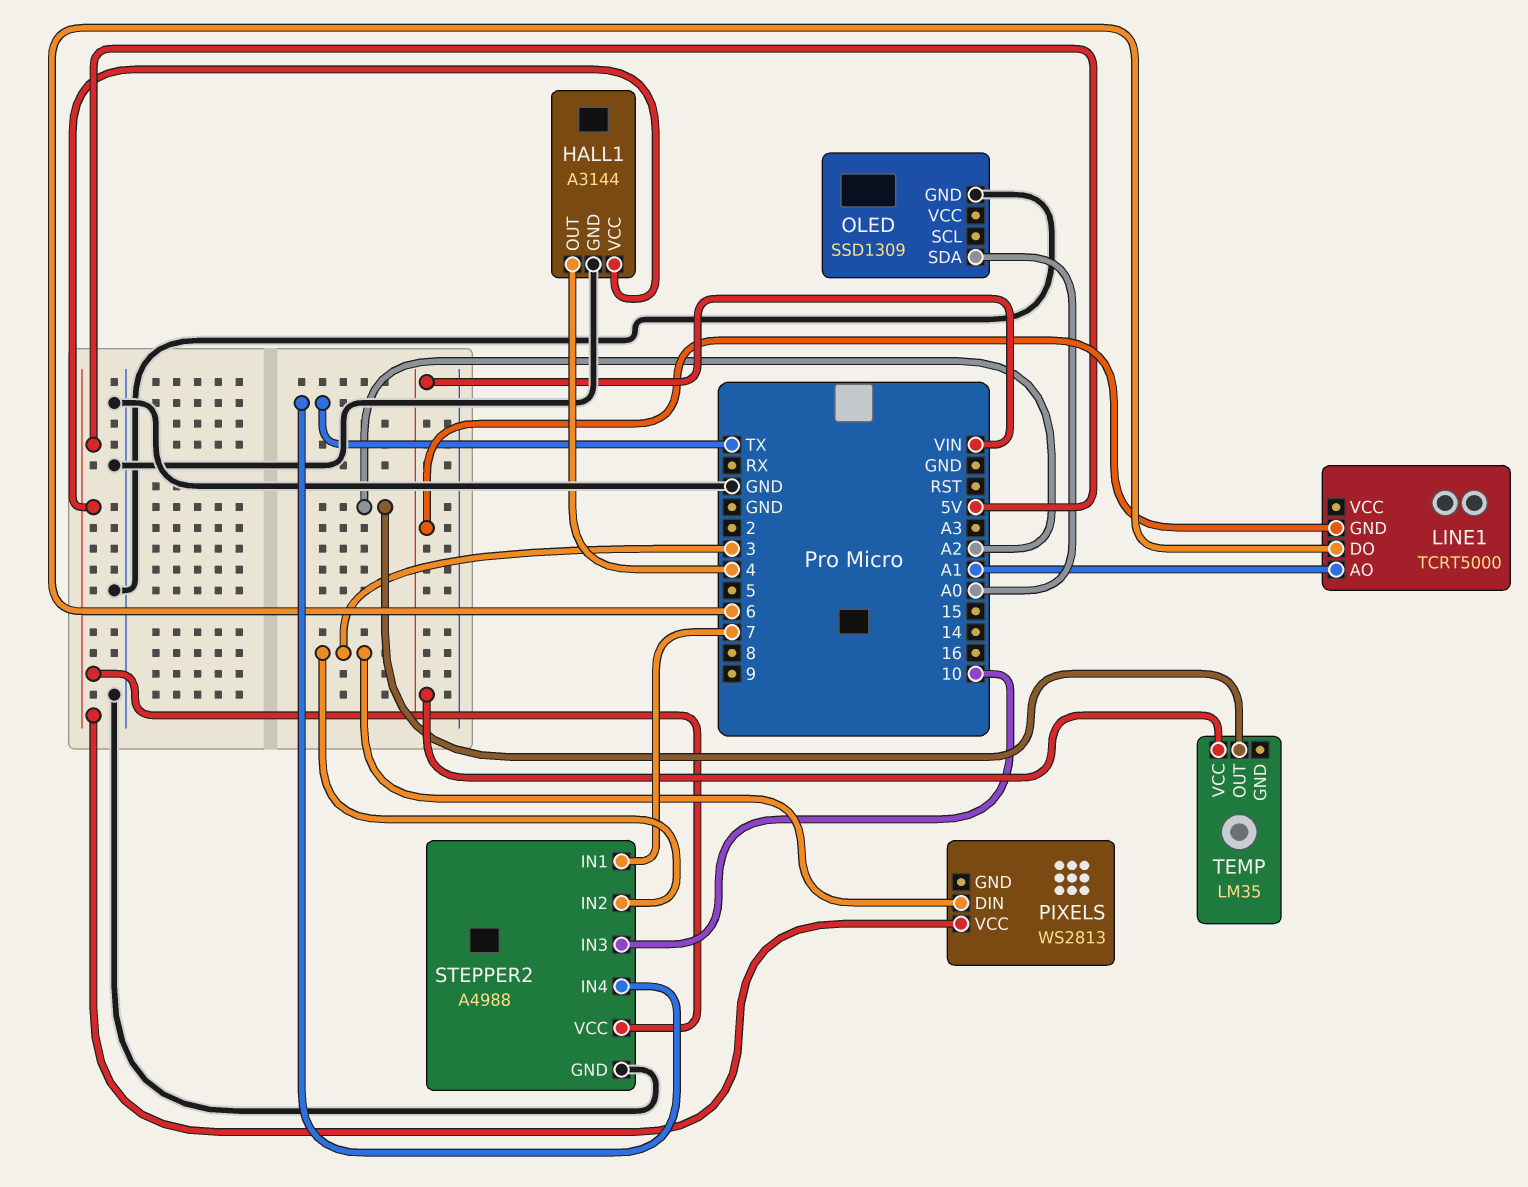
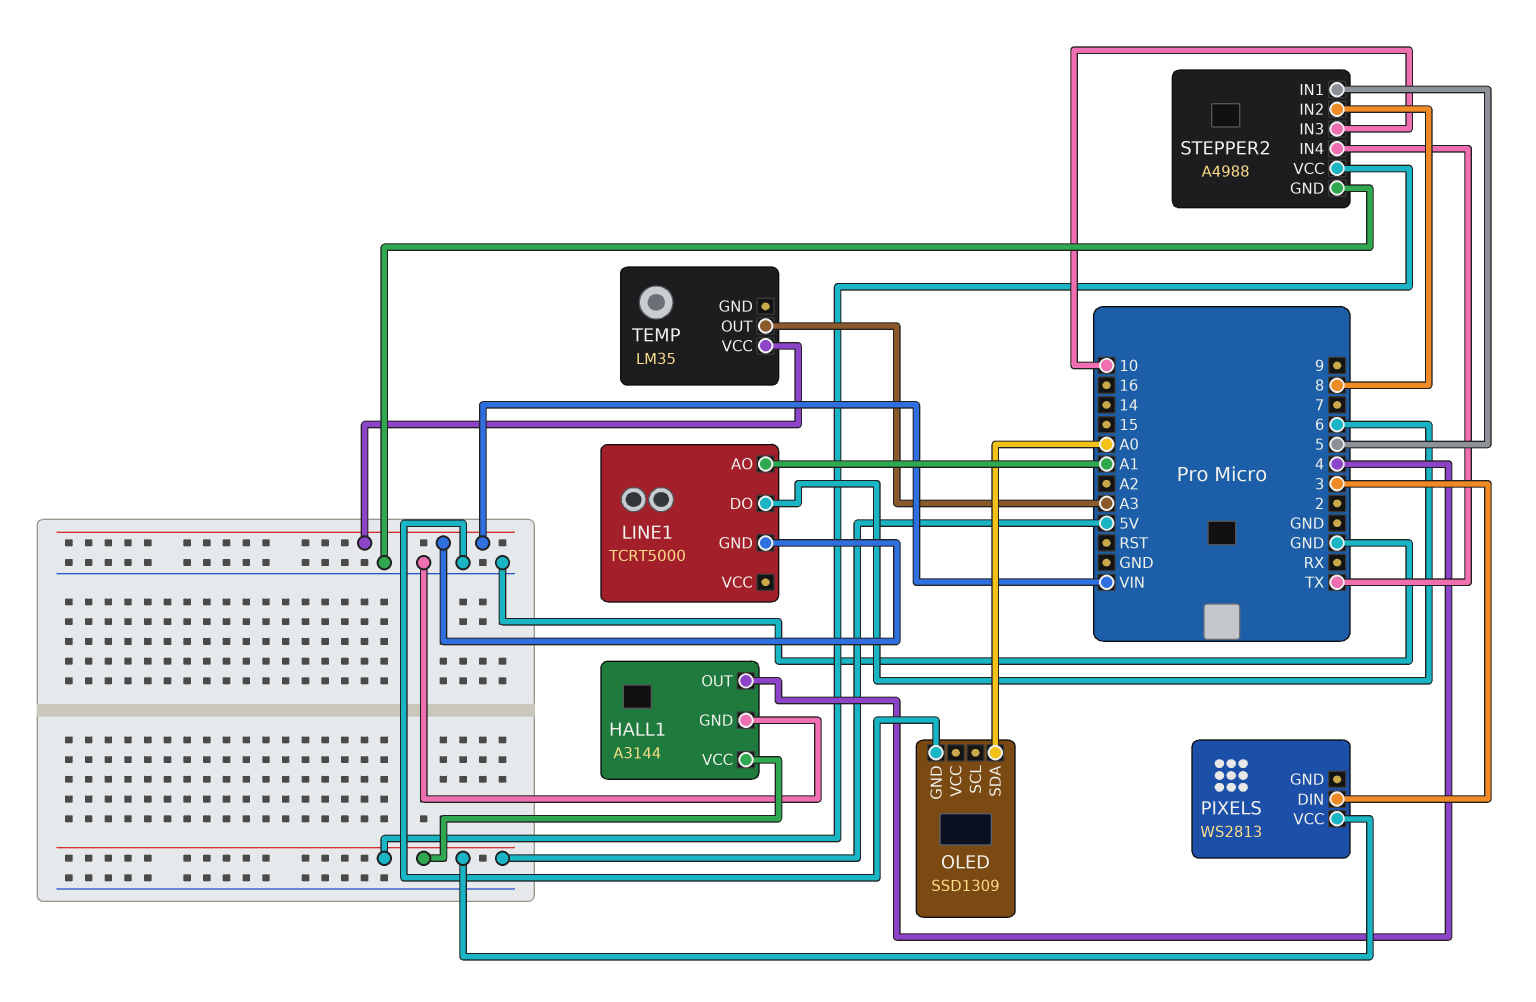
STEPPER2 pin IN1: 7 -> 5
STEPPER2 pin IN2: 3 -> 8
TEMP pin OUT: A2 -> A3

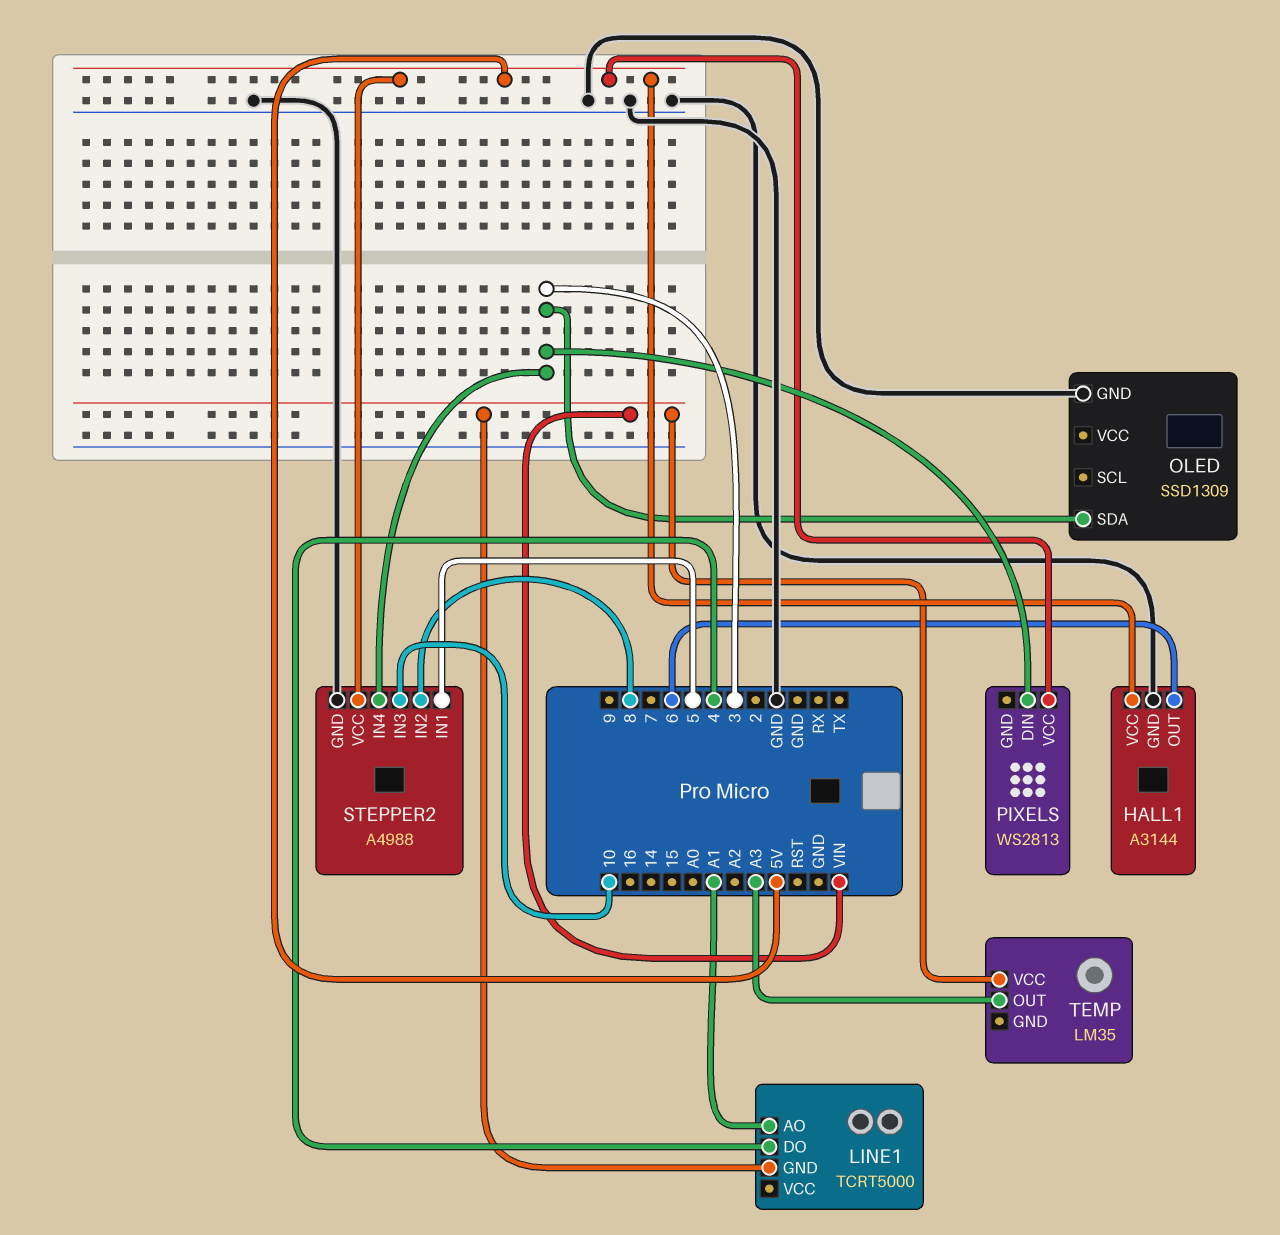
HALL1 pin OUT: 4 -> 6
LINE1 pin DO: 6 -> 4
OLED pin SDA: A0 -> 3
STEPPER2 pin IN4: TX -> 3

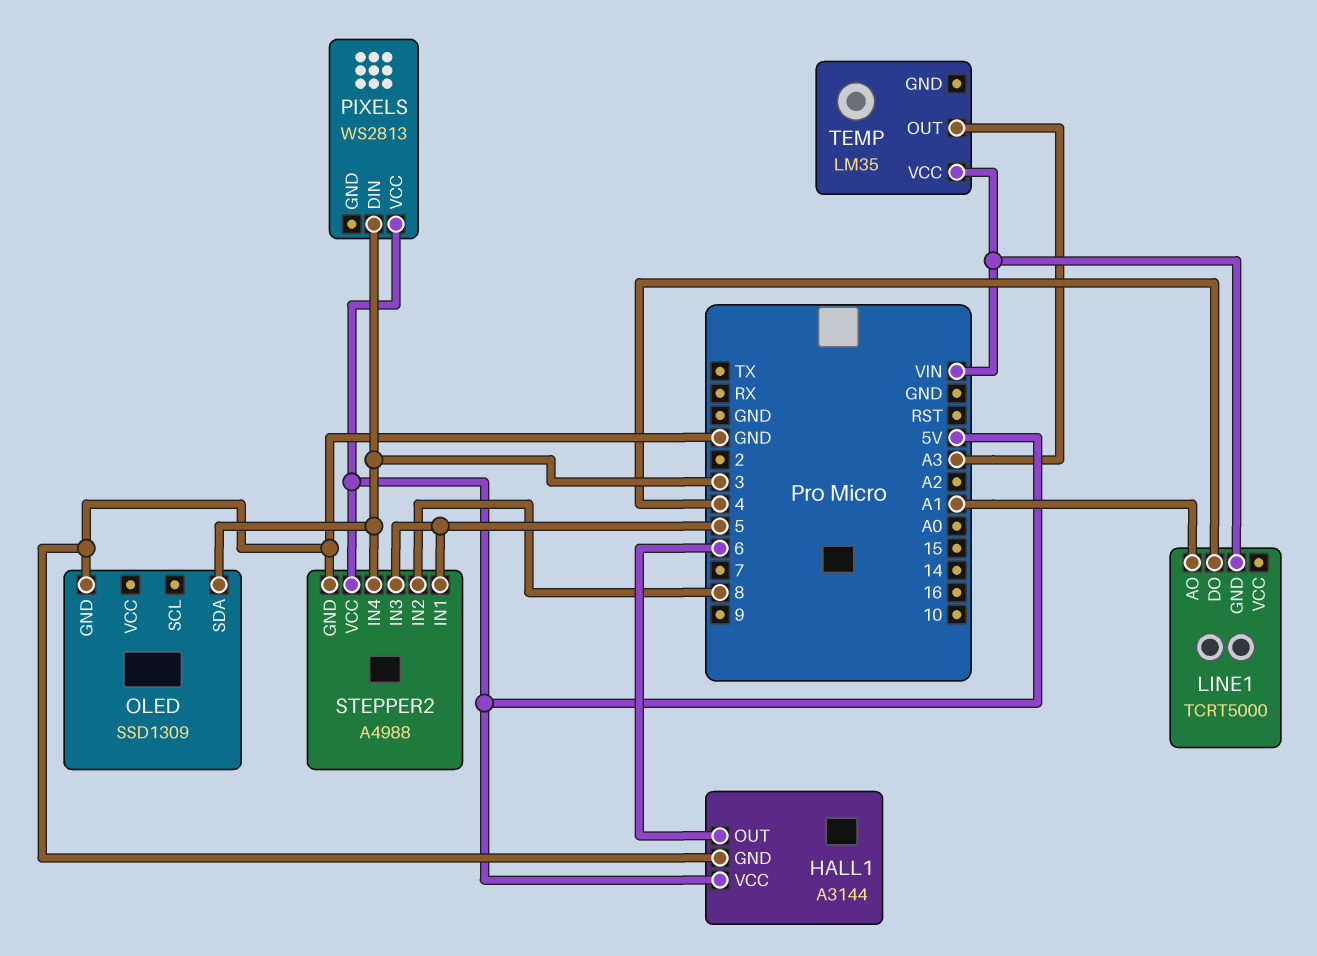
STEPPER2 pin IN3: 10 -> 5

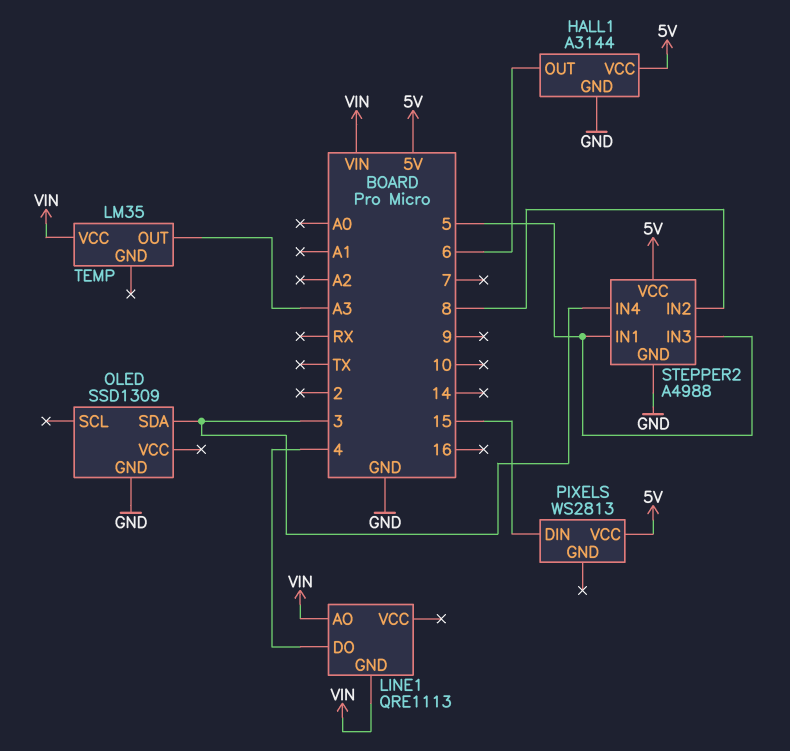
LINE1: TCRT5000 -> QRE1113
LINE1 pin AO: A1 -> VIN
PIXELS pin DIN: 3 -> 15

